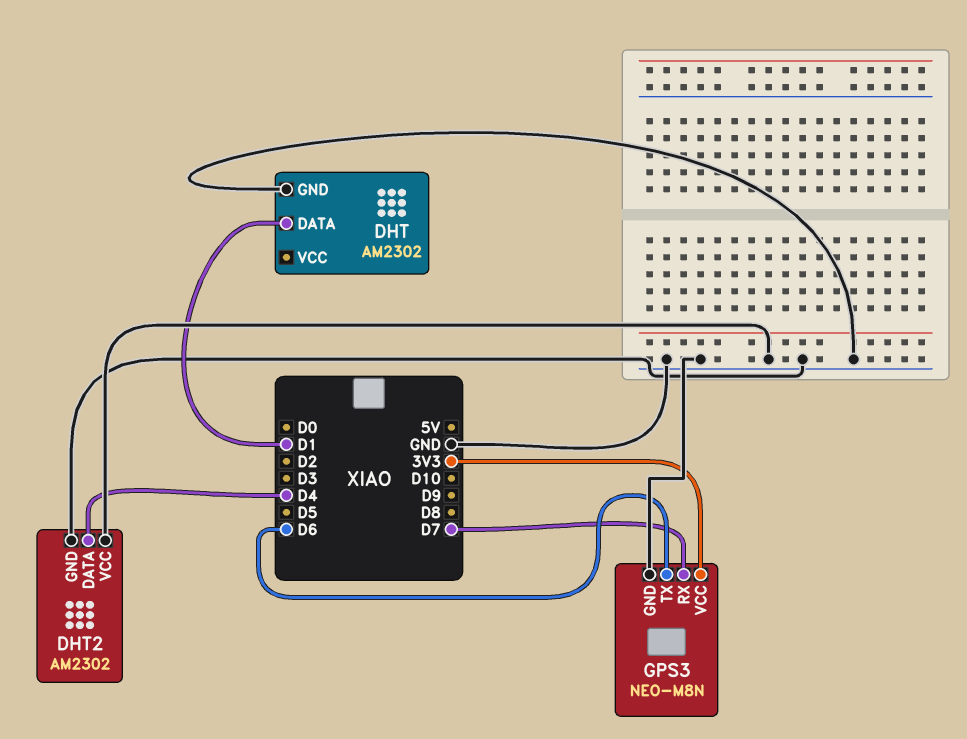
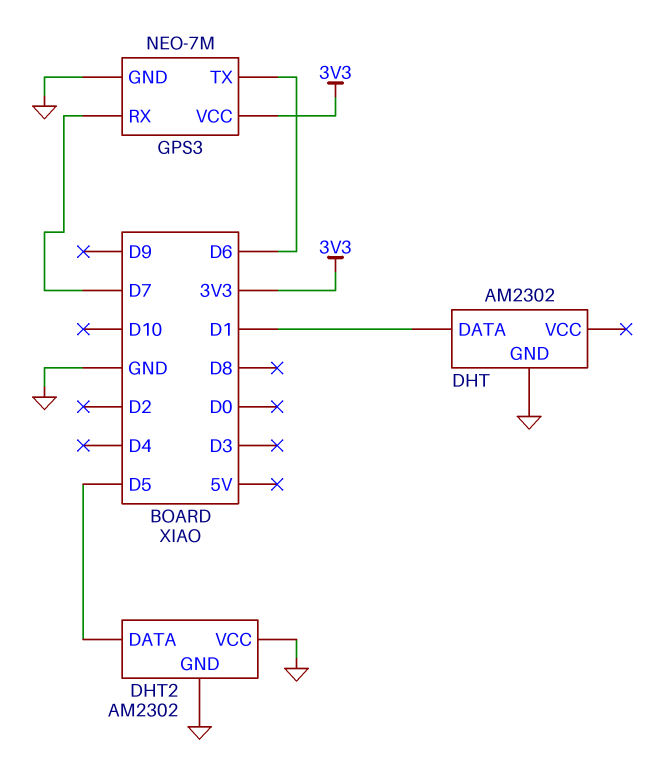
DHT2 pin DATA: D4 -> D5
GPS3: NEO-M8N -> NEO-7M

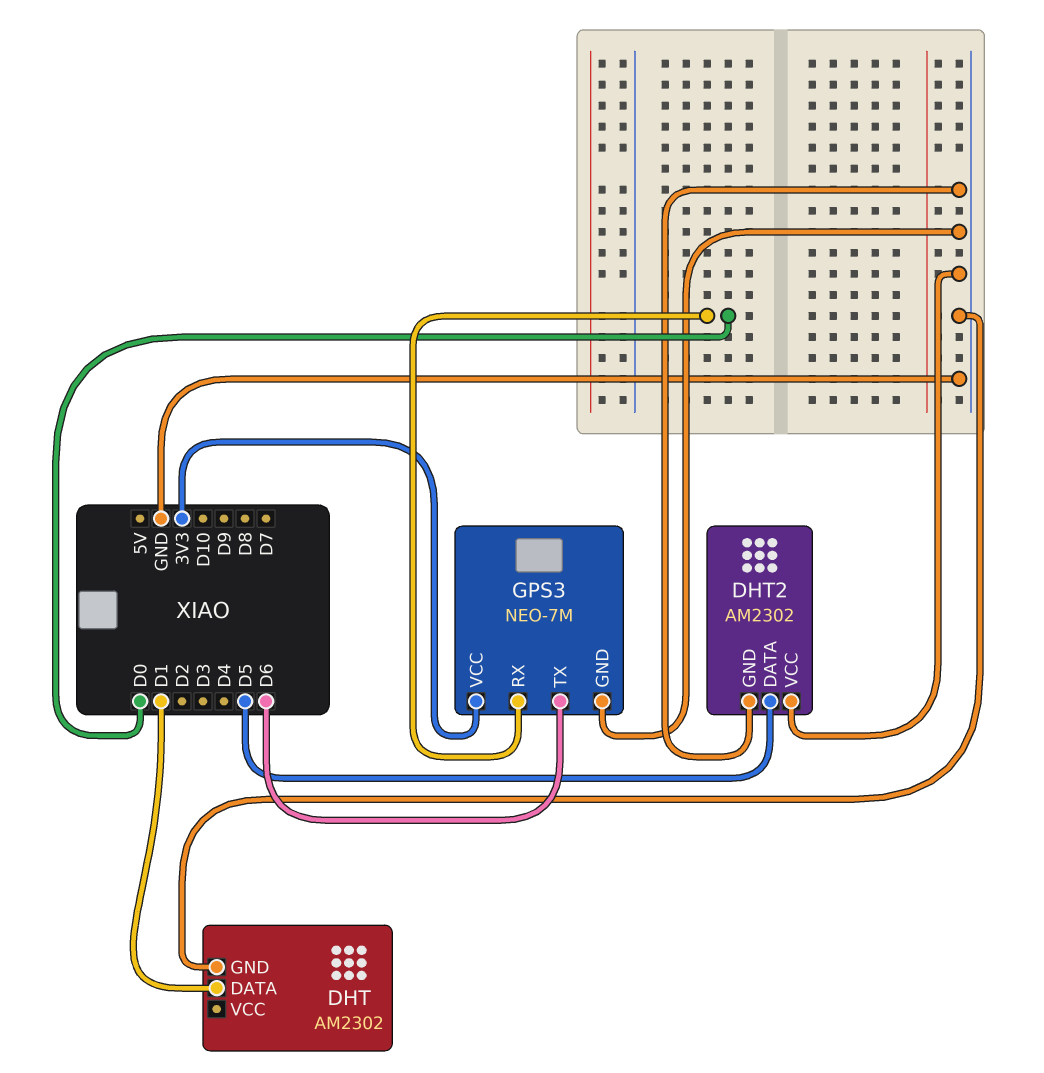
GPS3 pin RX: D7 -> D0

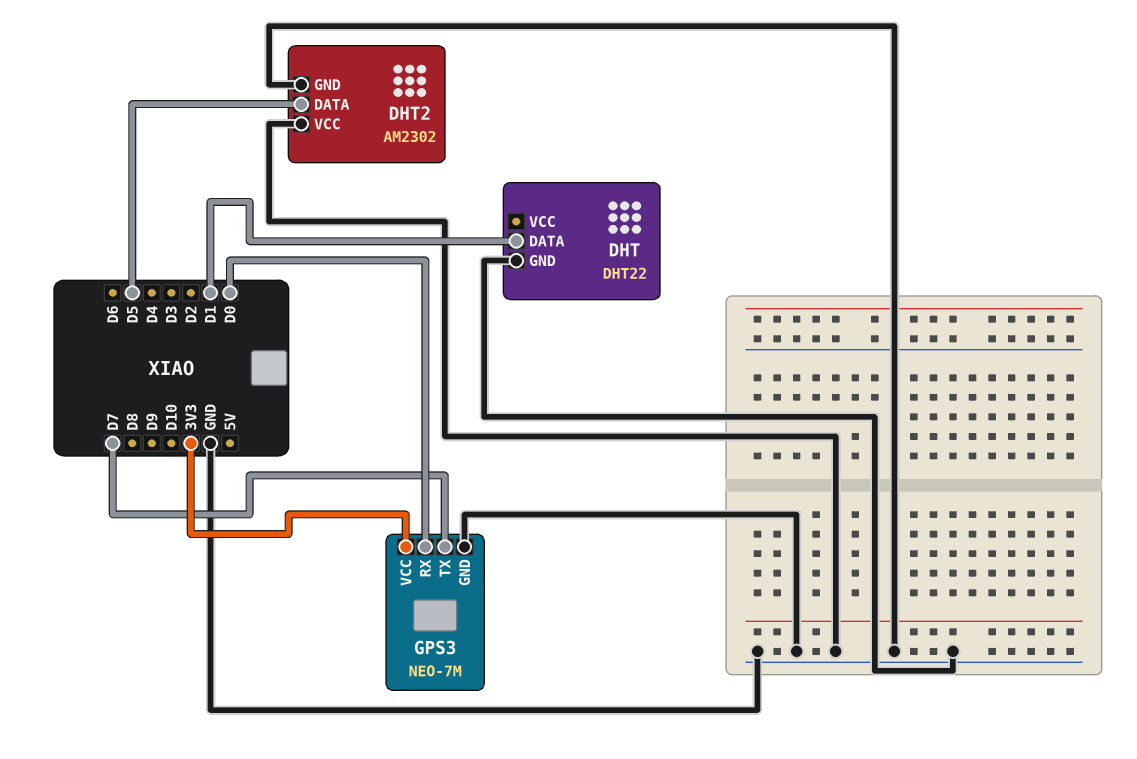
DHT: AM2302 -> DHT22
GPS3 pin TX: D6 -> D7

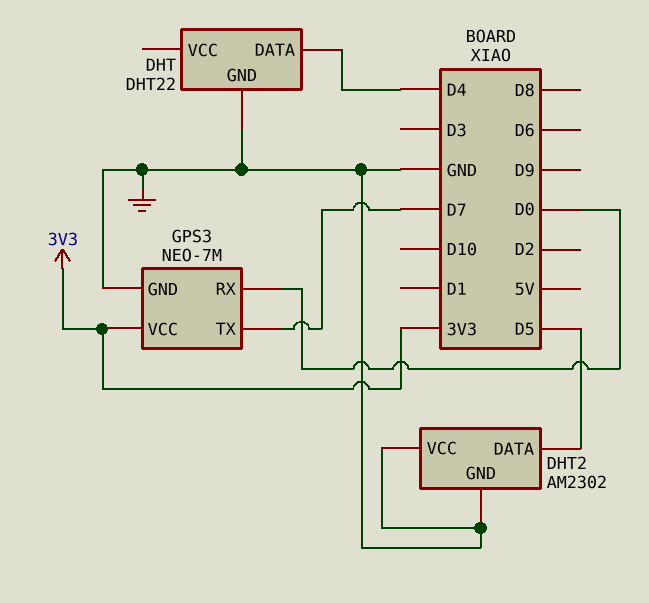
DHT pin DATA: D1 -> D4

